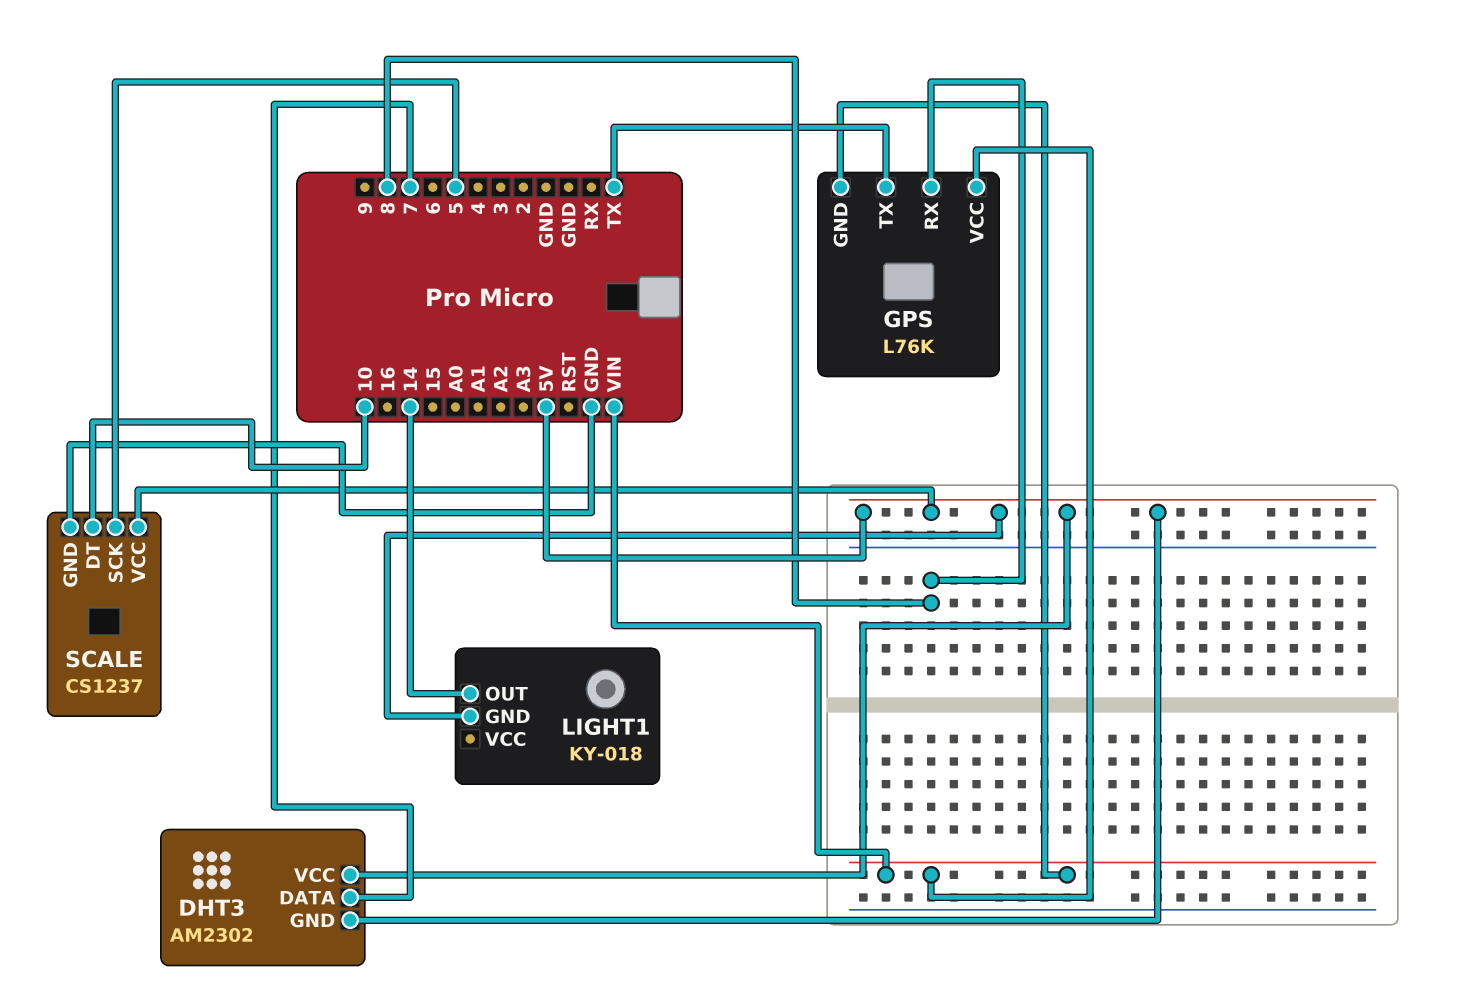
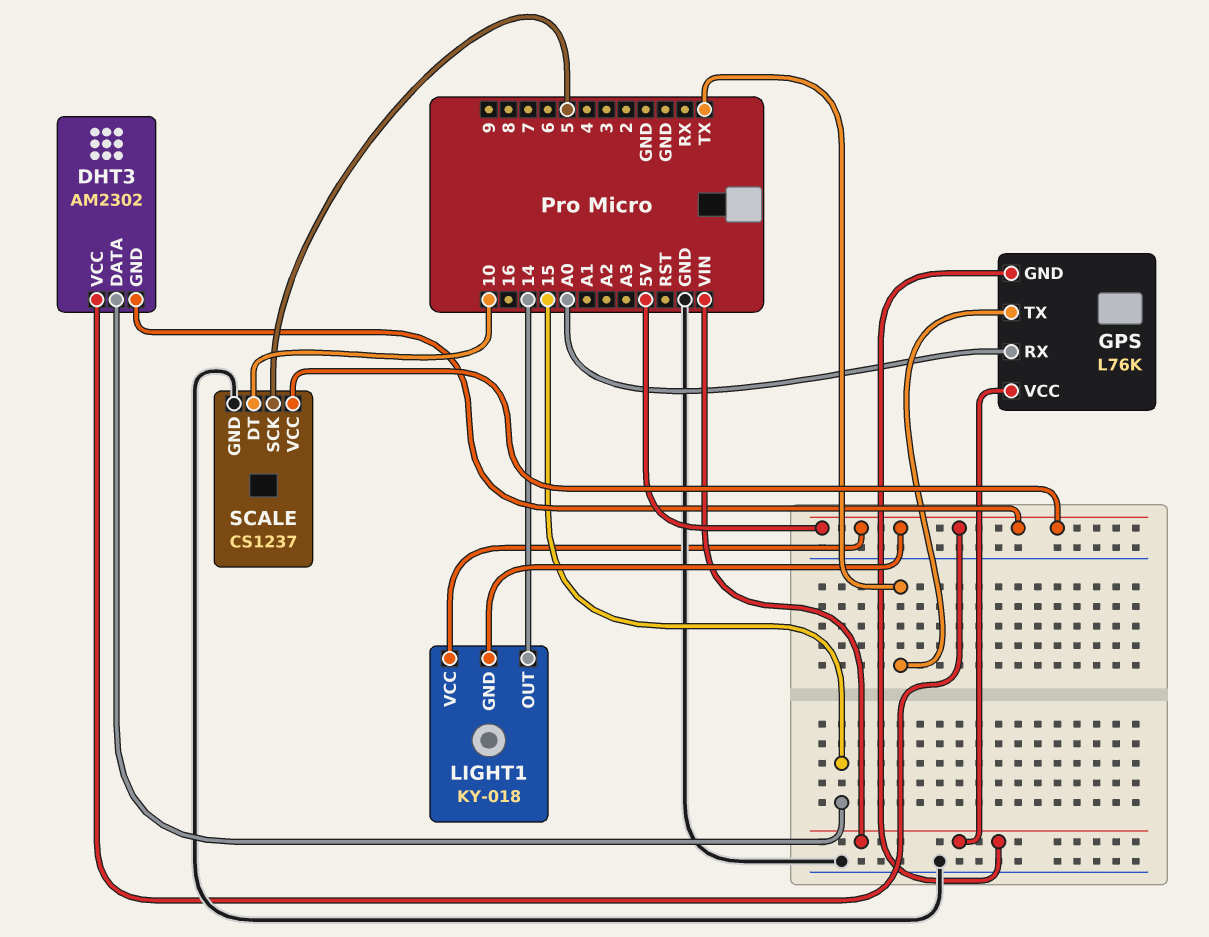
DHT3 pin DATA: 7 -> 15
GPS pin RX: 8 -> A0
LIGHT1 pin VCC: none -> 5V

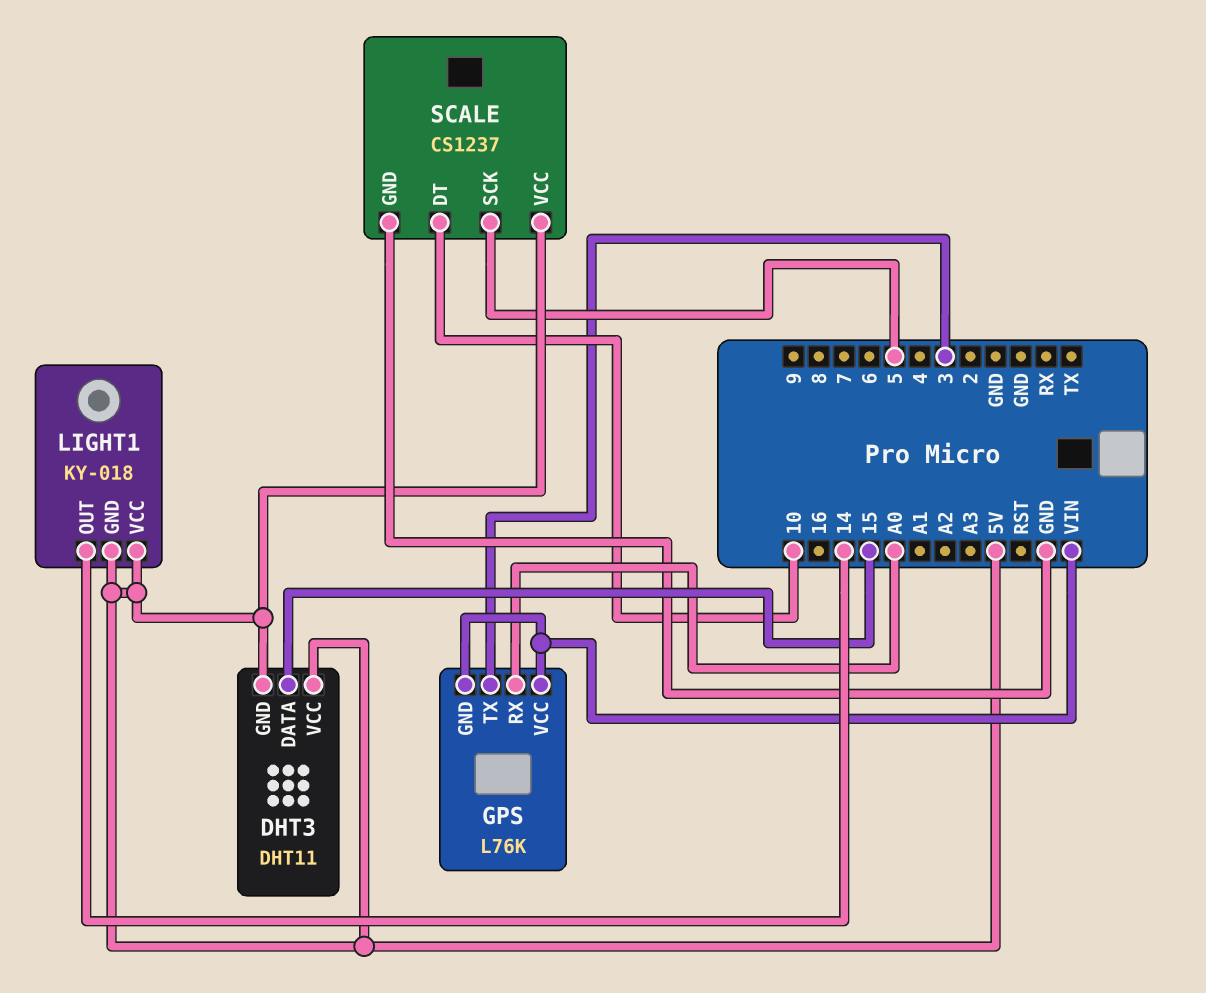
DHT3: AM2302 -> DHT11
GPS pin TX: TX -> 3

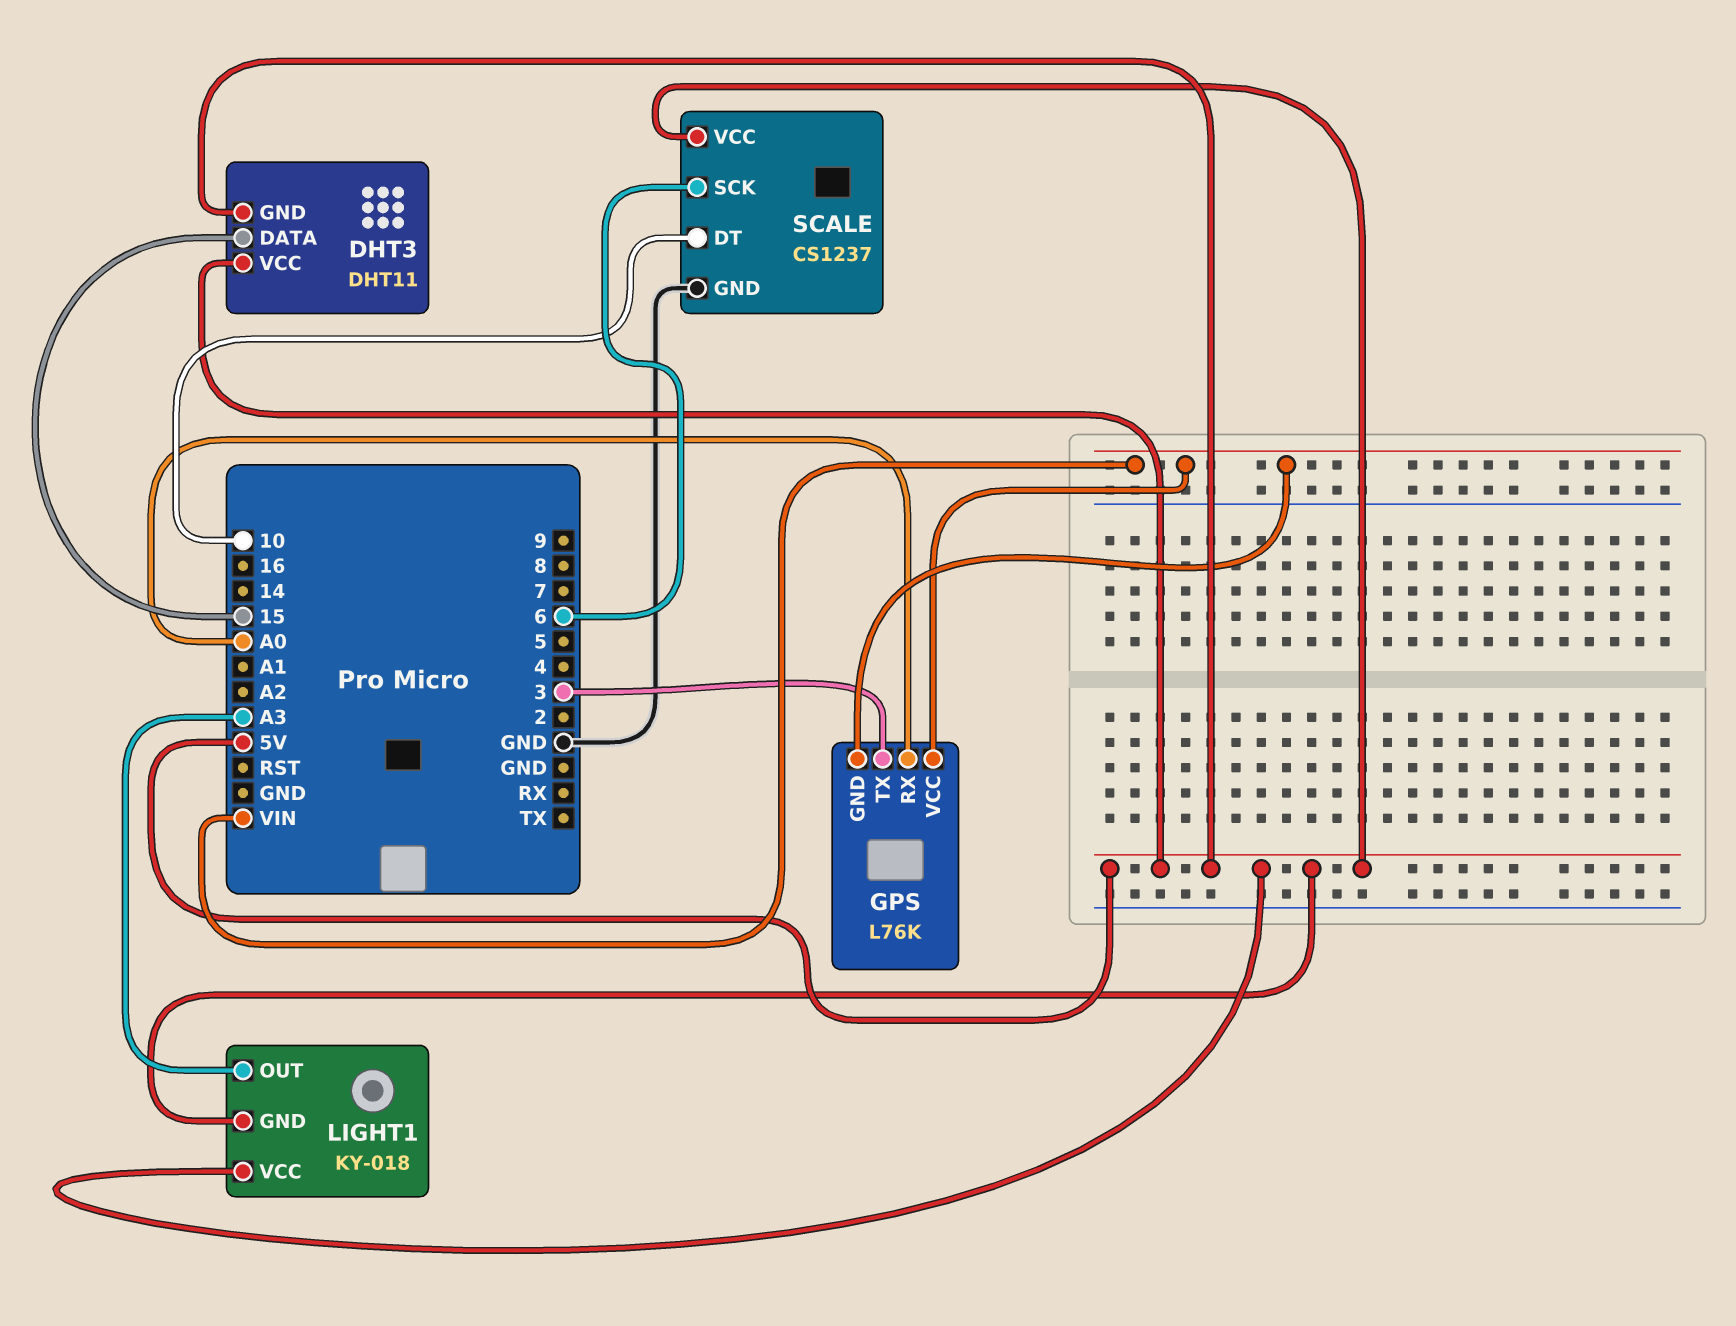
LIGHT1 pin OUT: 14 -> A3
SCALE pin SCK: 5 -> 6

